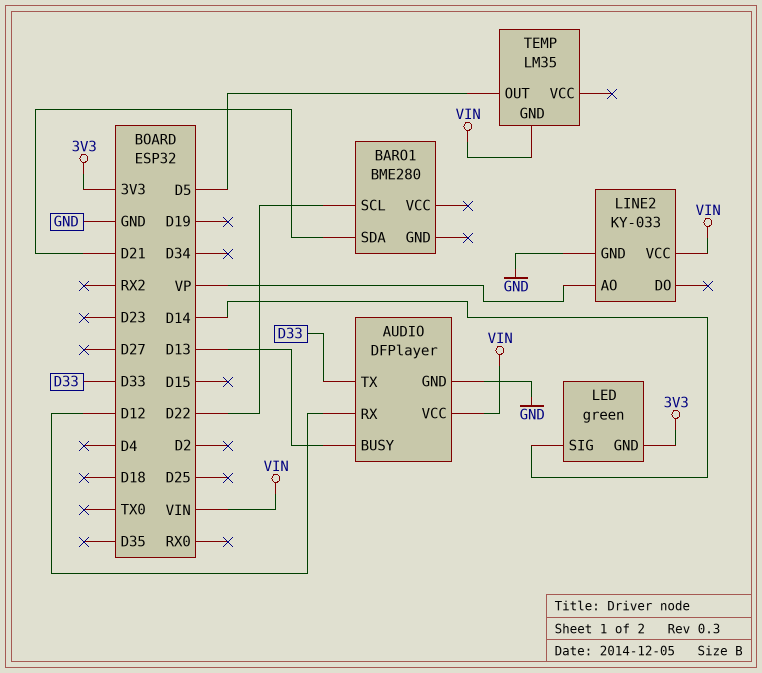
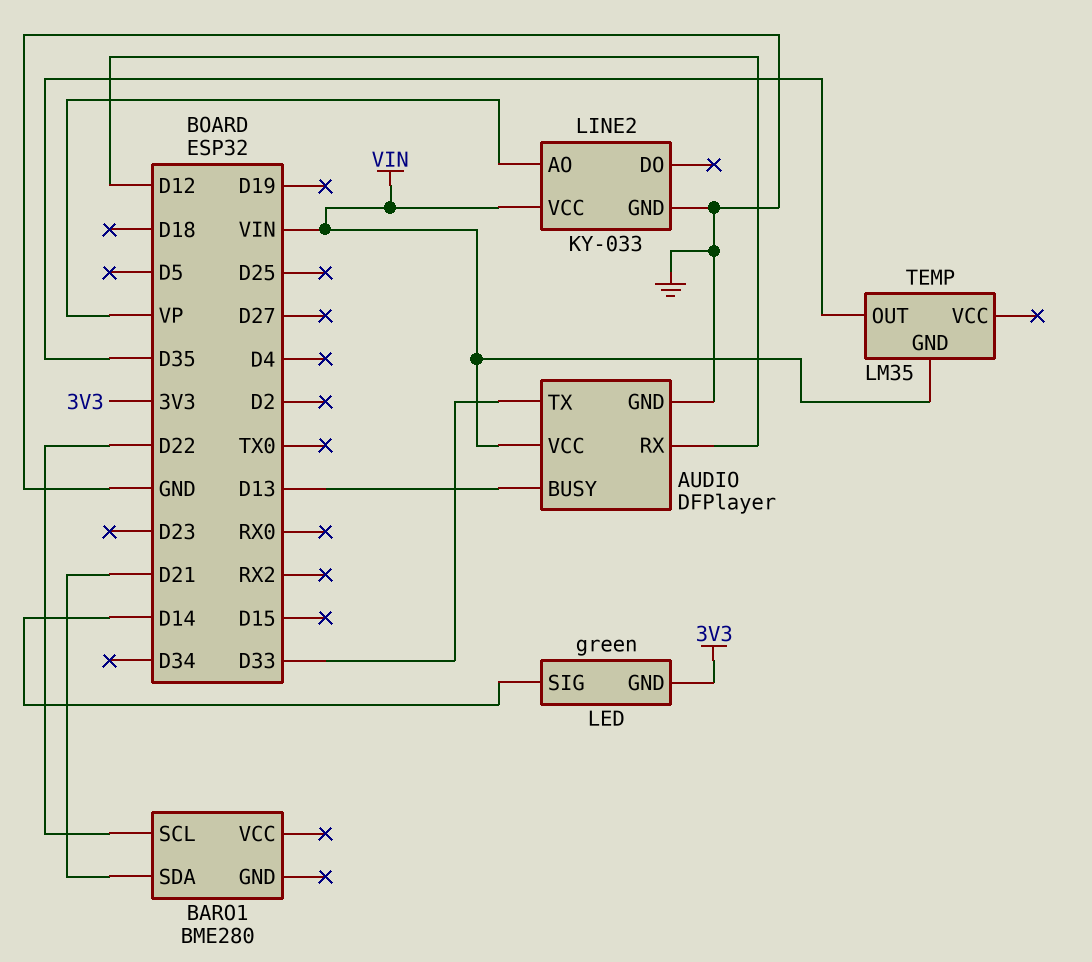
TEMP pin OUT: D5 -> D35

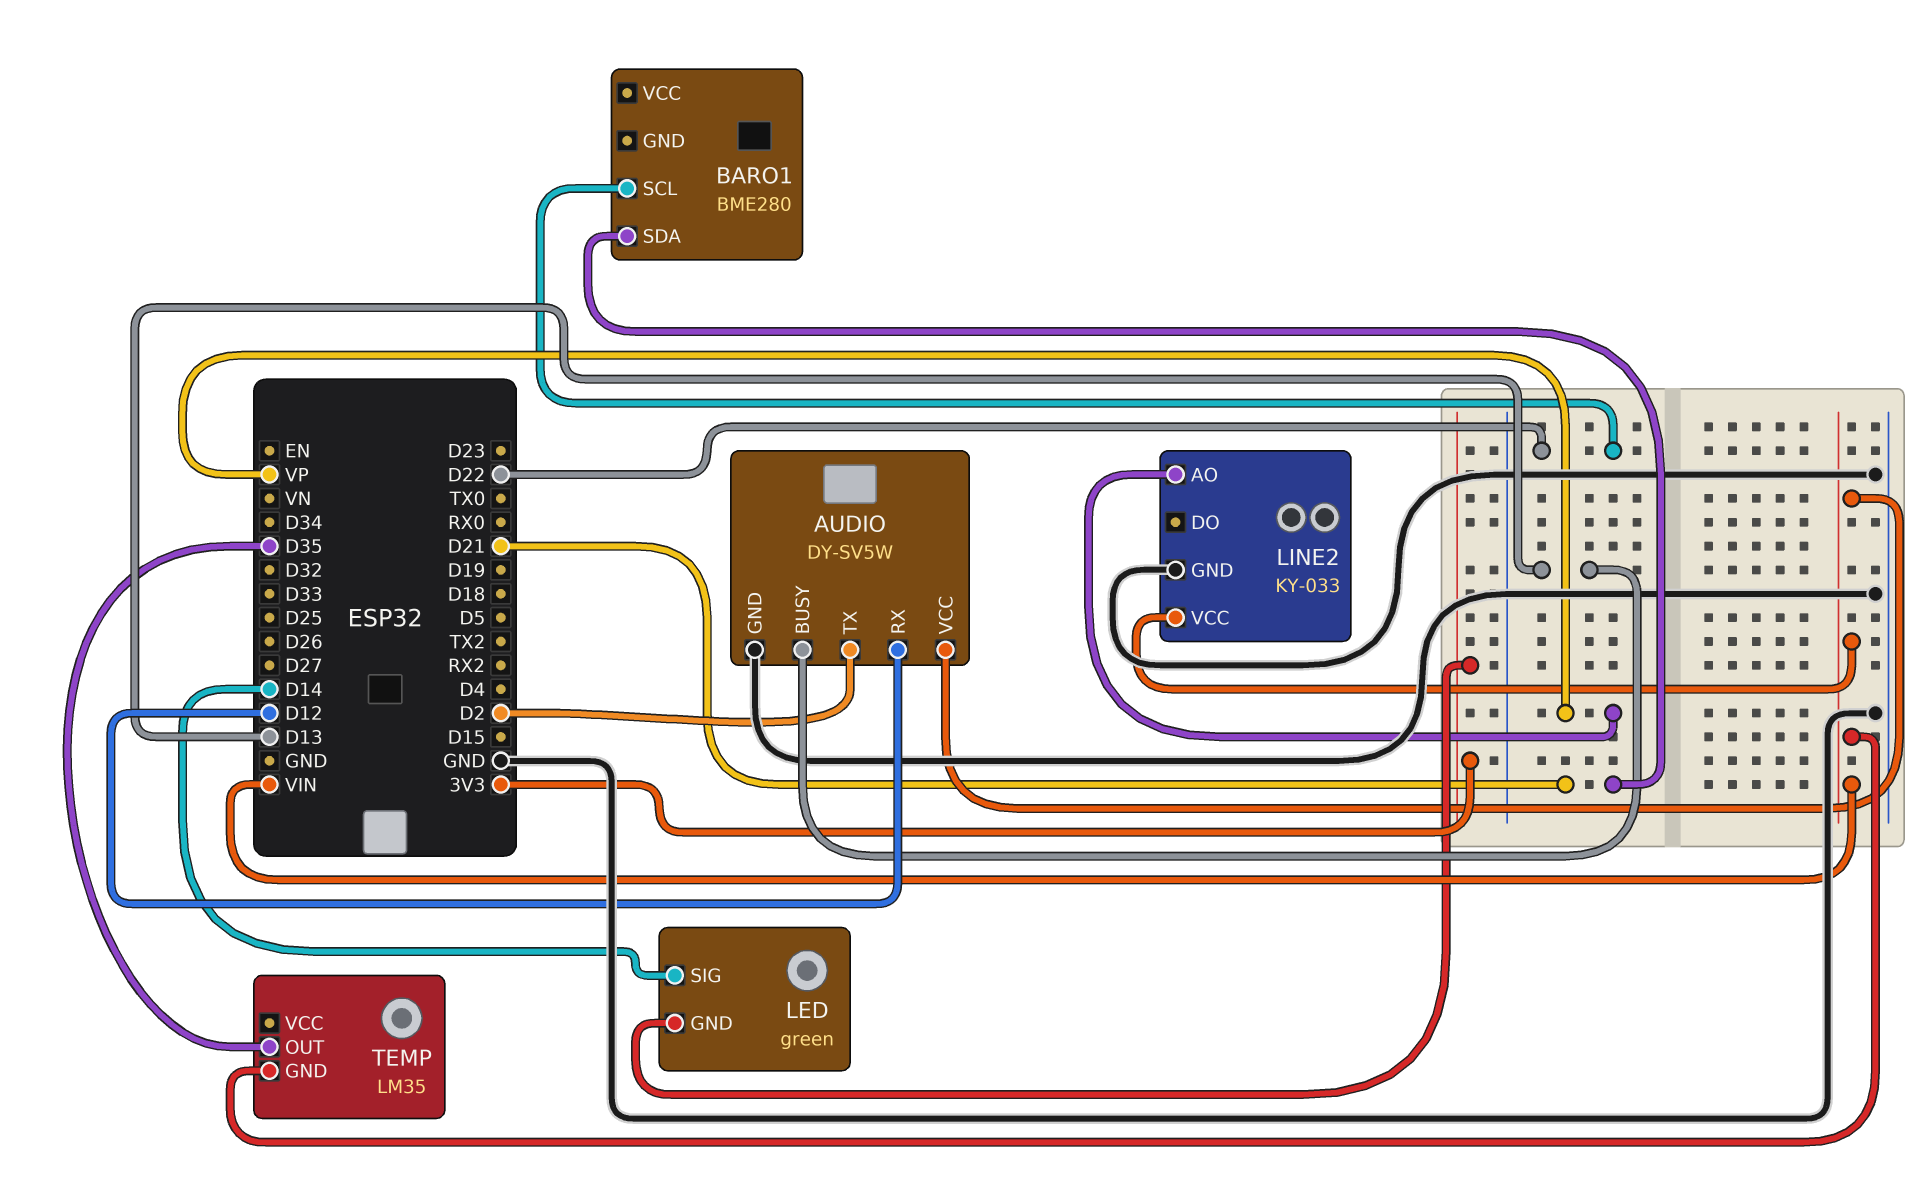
AUDIO: DFPlayer -> DY-SV5W
AUDIO pin TX: D33 -> D2

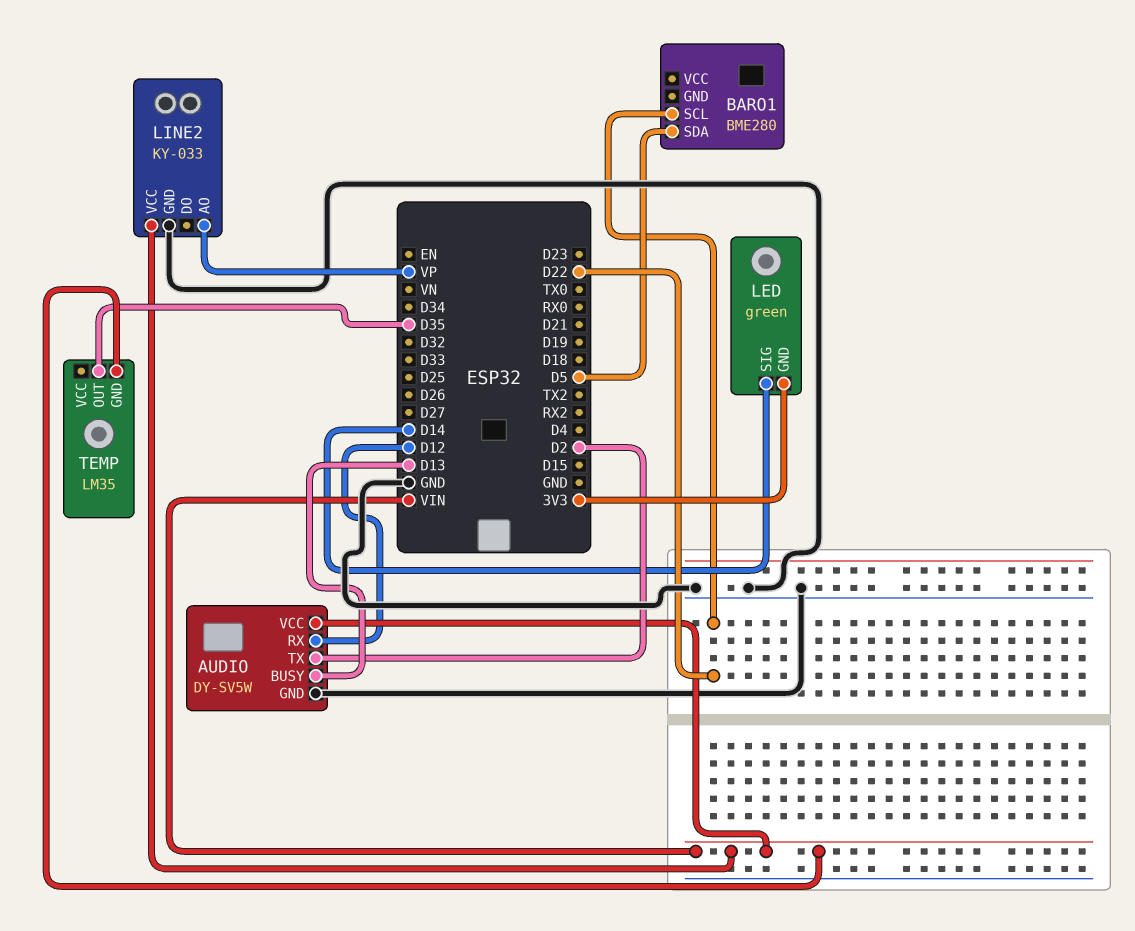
BARO1 pin SDA: D21 -> D5

